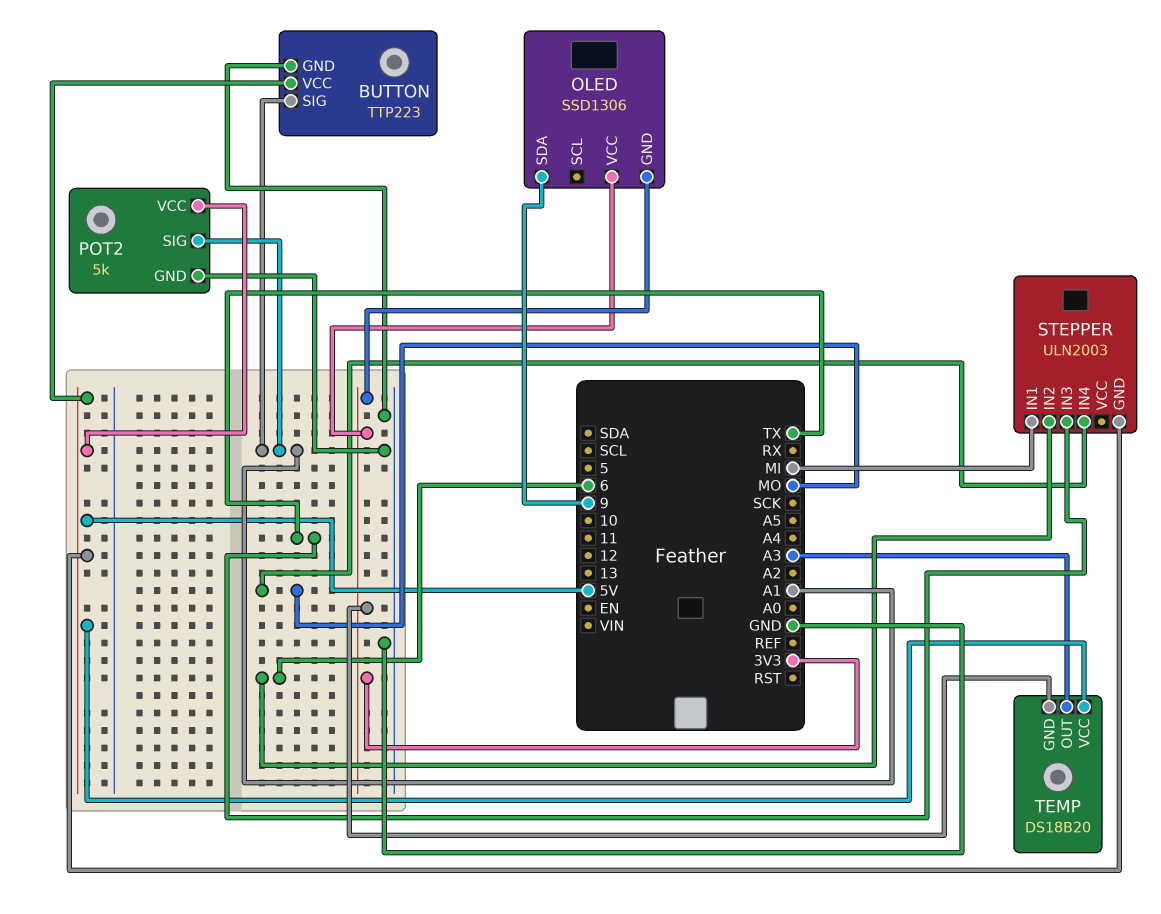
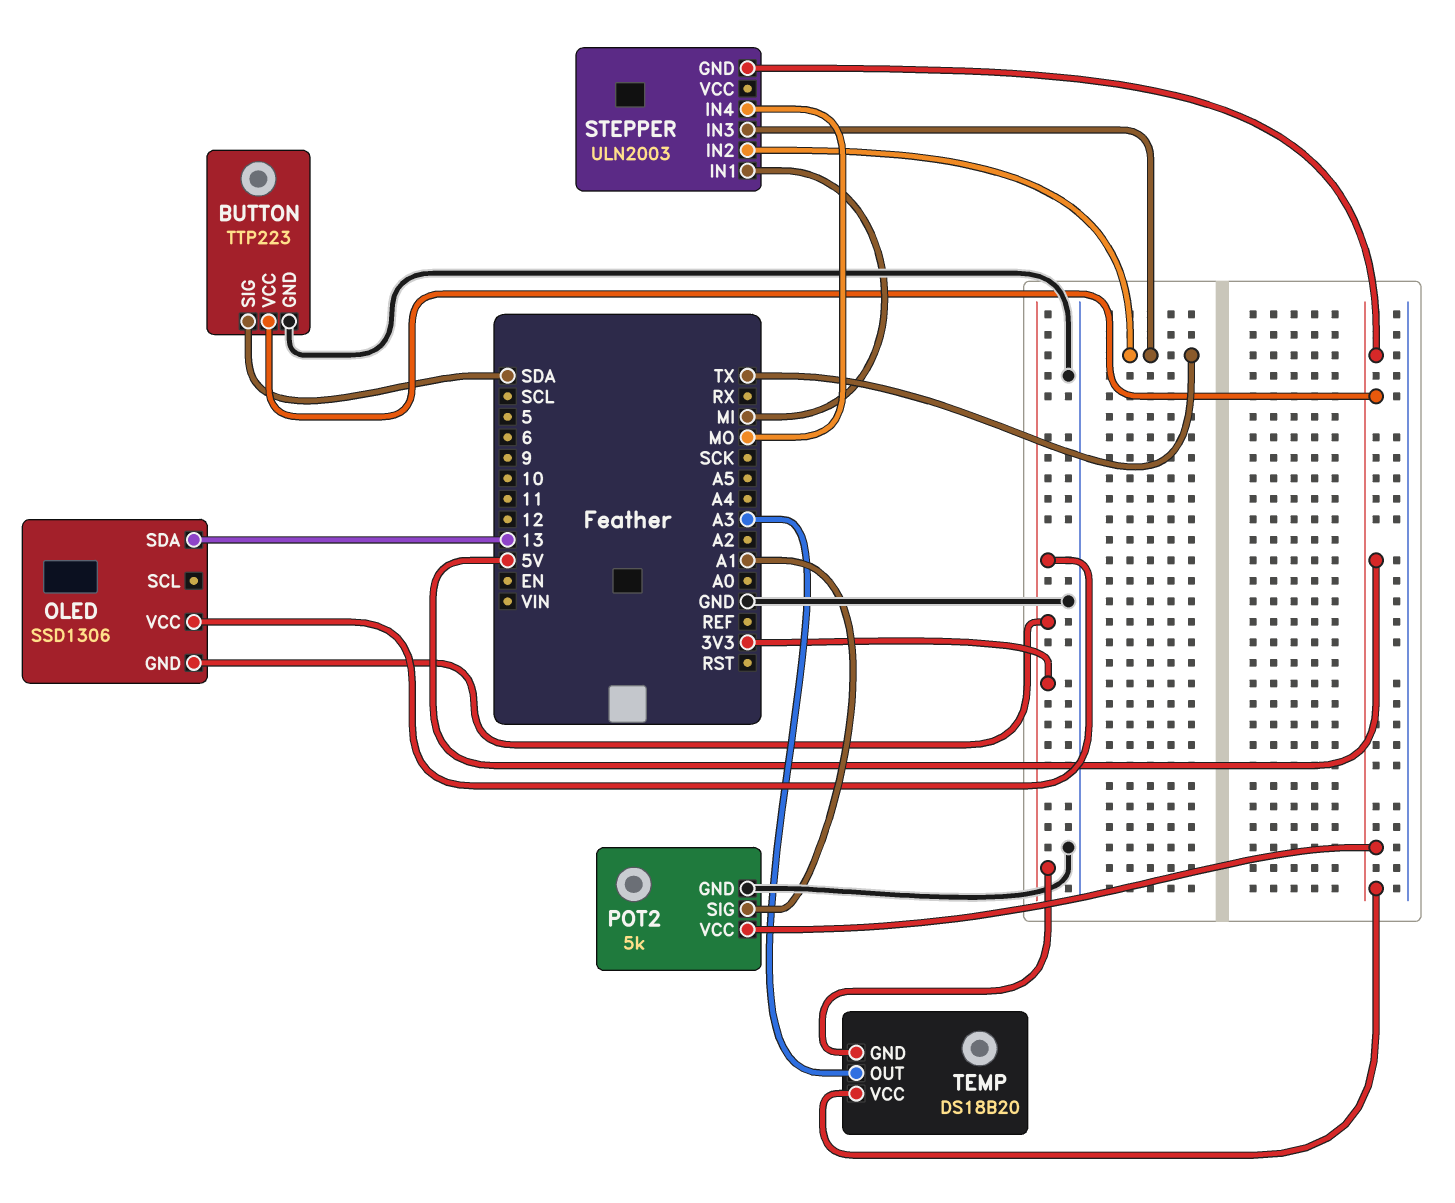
BUTTON pin SIG: A1 -> SDA
OLED pin SDA: 9 -> 13
STEPPER pin IN2: 6 -> TX

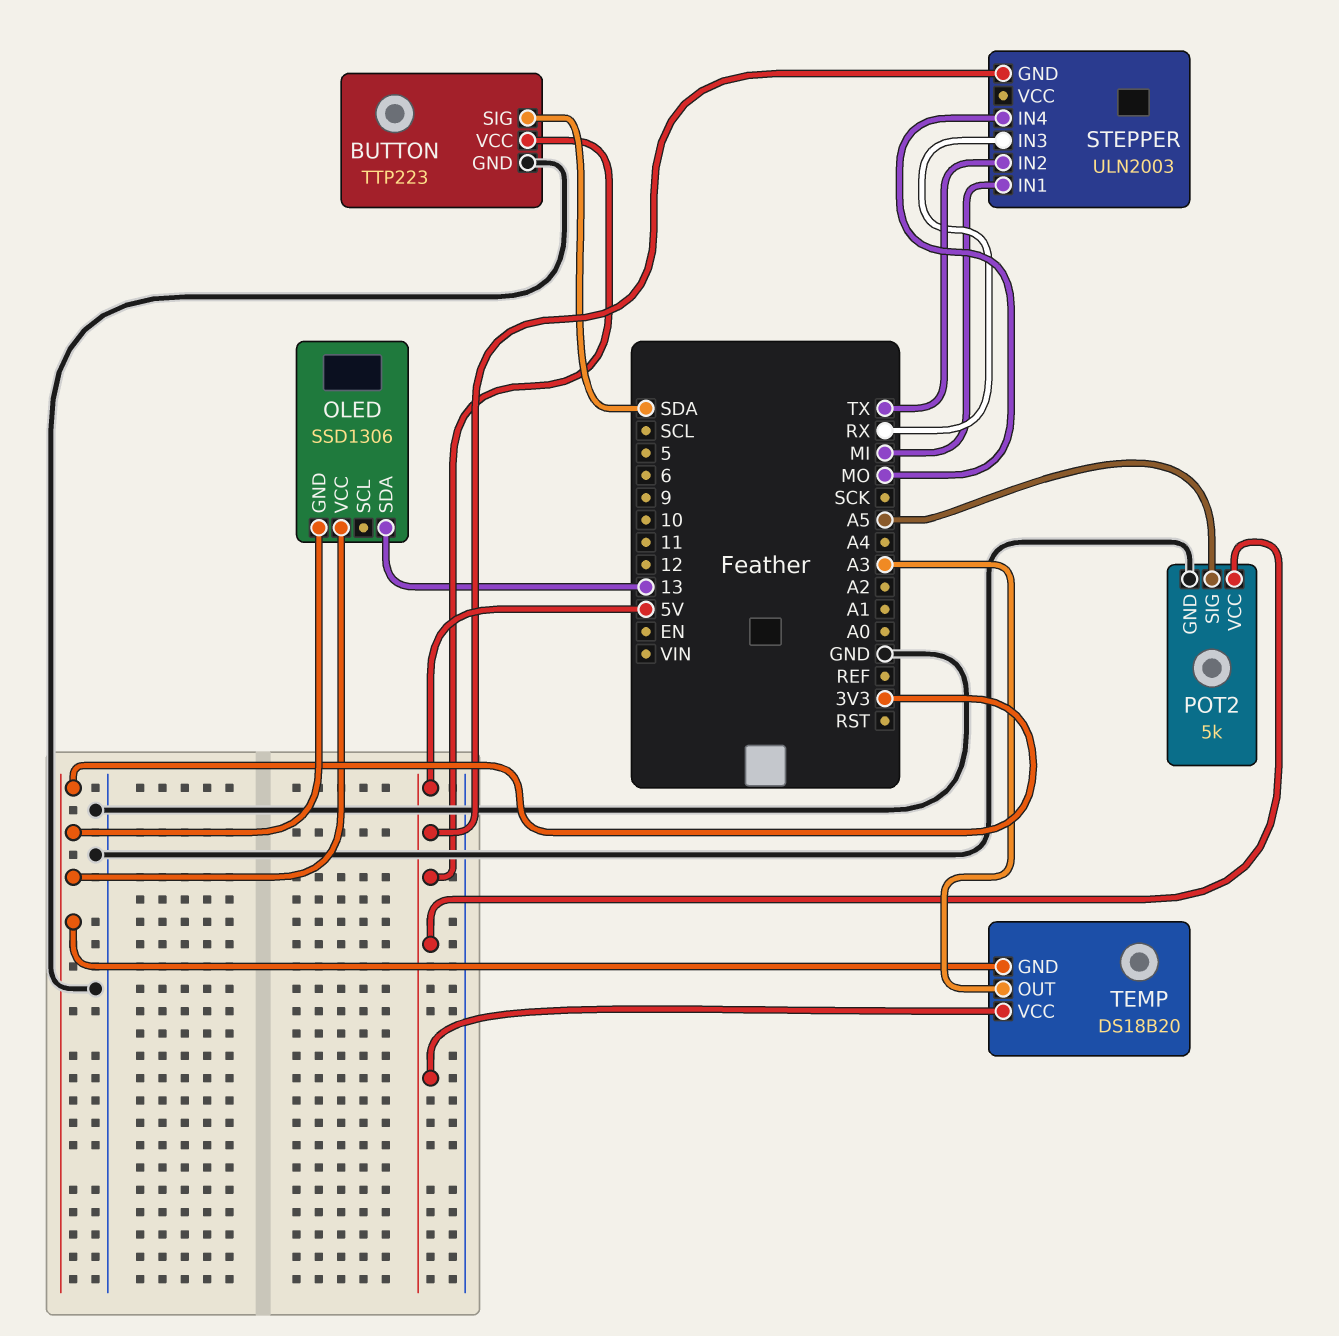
POT2 pin SIG: A1 -> A5
STEPPER pin IN3: TX -> RX

